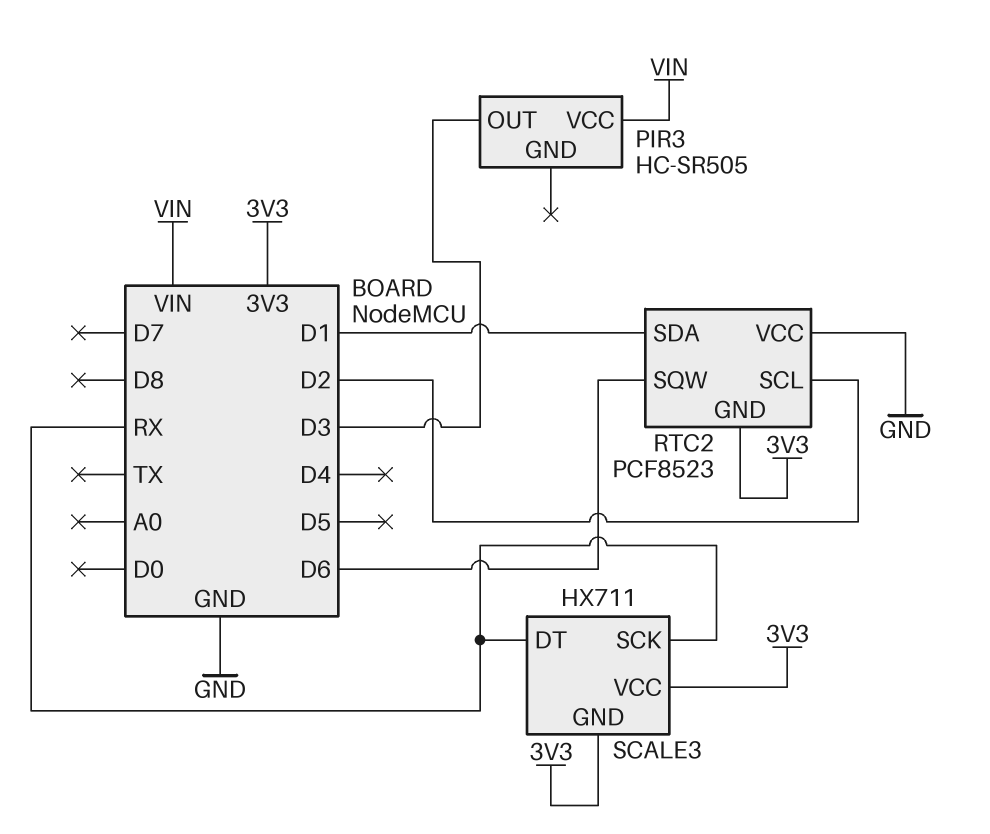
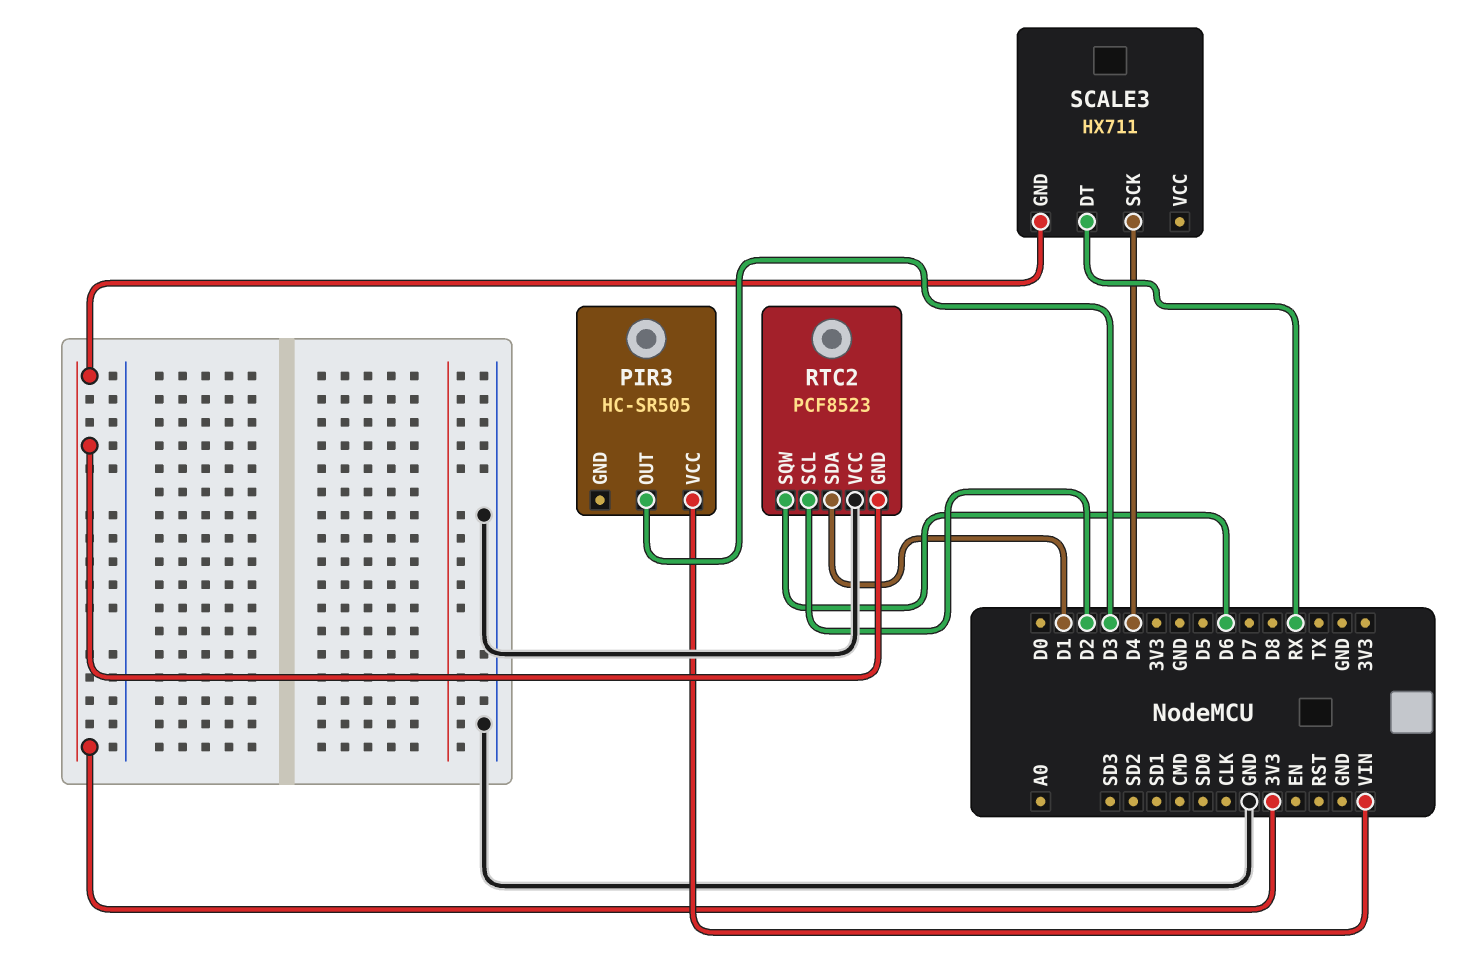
SCALE3 pin SCK: RX -> D4
SCALE3 pin VCC: 3V3 -> none

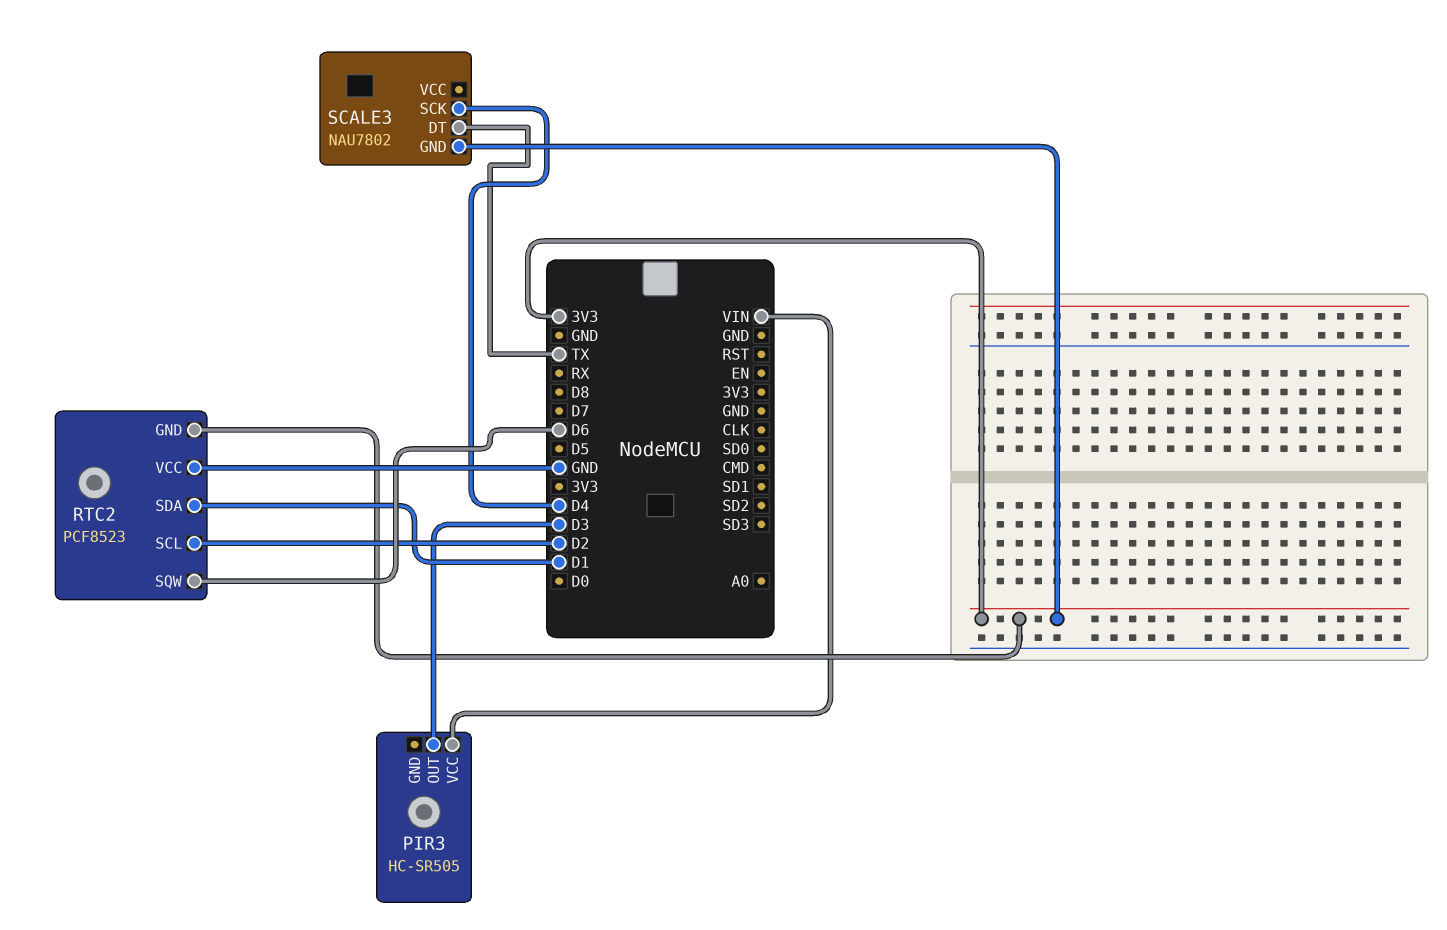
SCALE3: HX711 -> NAU7802
SCALE3 pin DT: RX -> TX

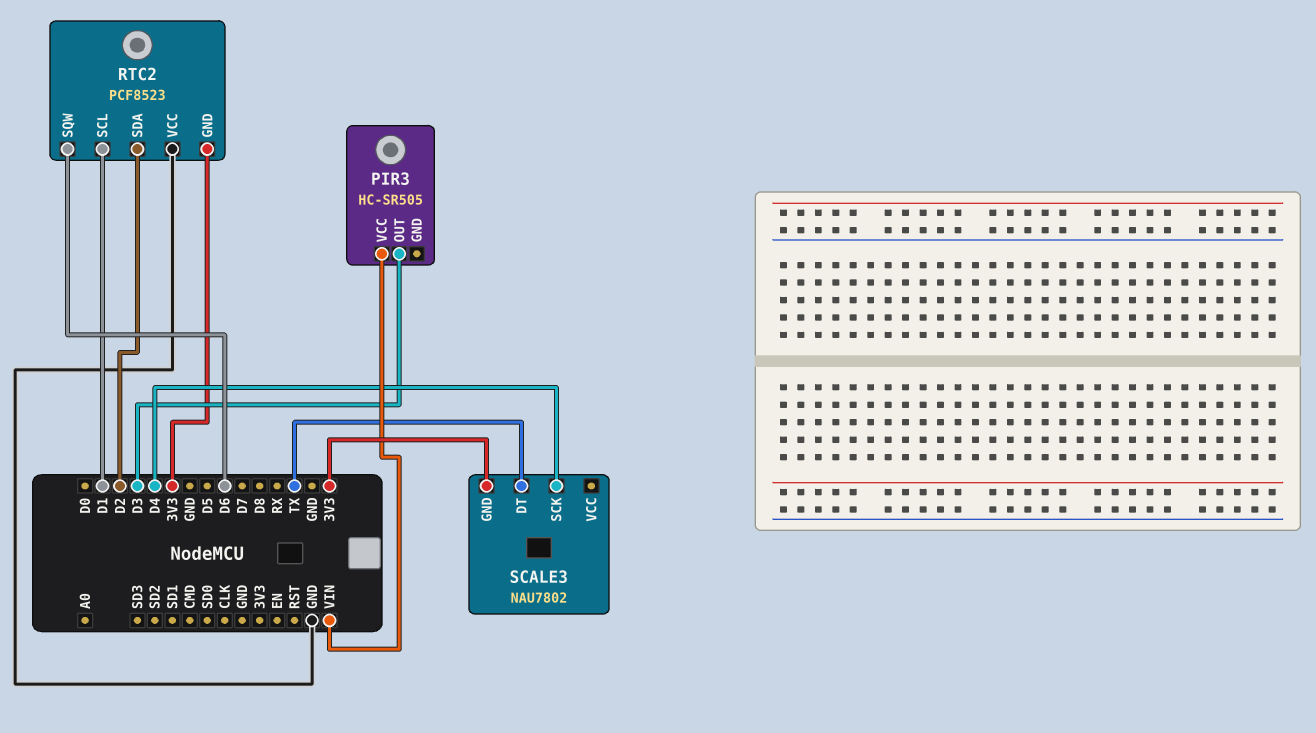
RTC2 pin SCL: D2 -> D1
RTC2 pin SDA: D1 -> D2

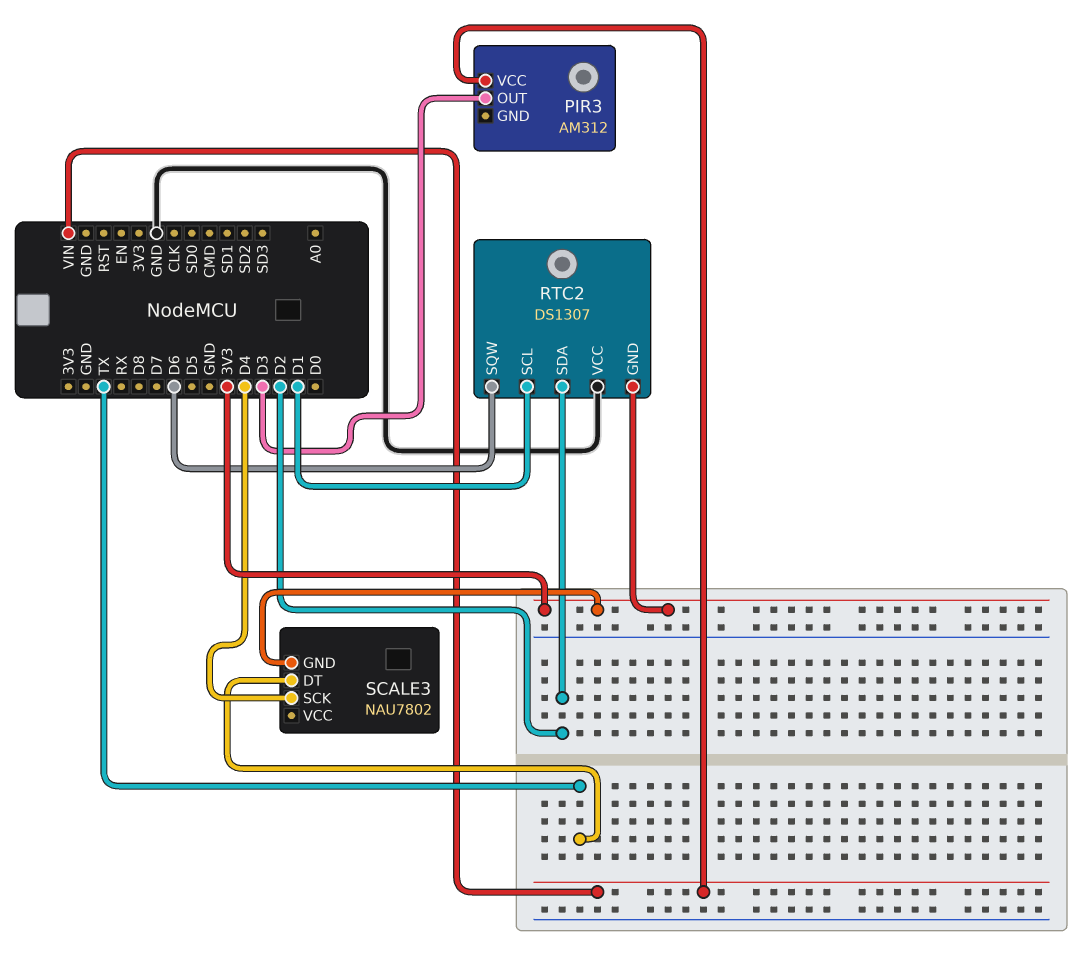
PIR3: HC-SR505 -> AM312
RTC2: PCF8523 -> DS1307

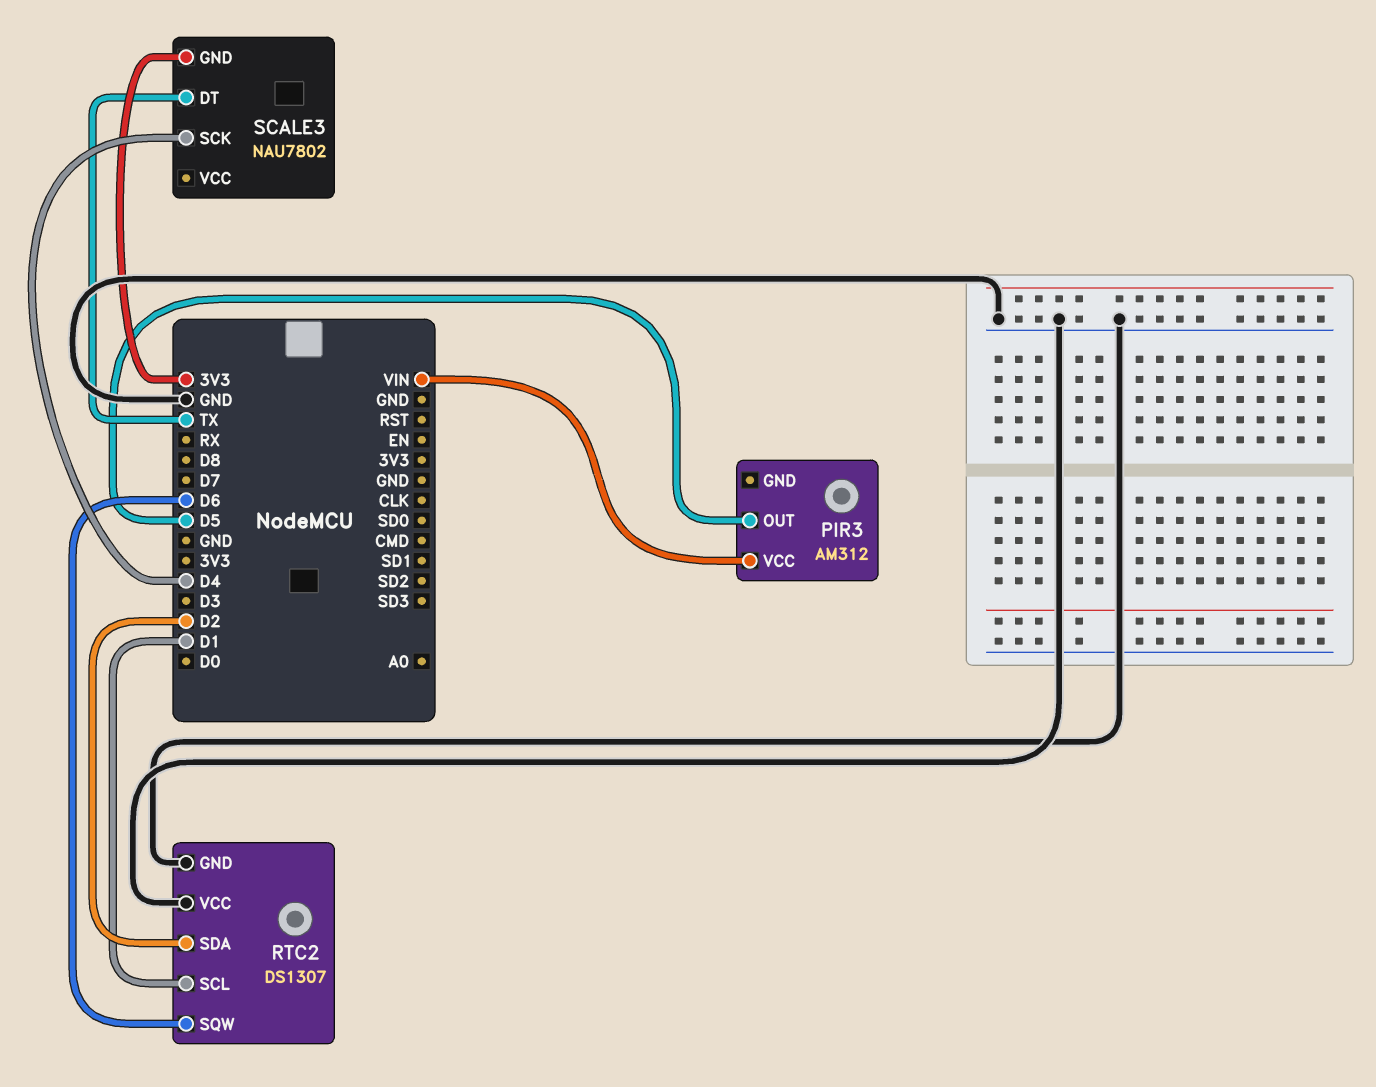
PIR3 pin OUT: D3 -> D5
RTC2 pin GND: 3V3 -> GND

